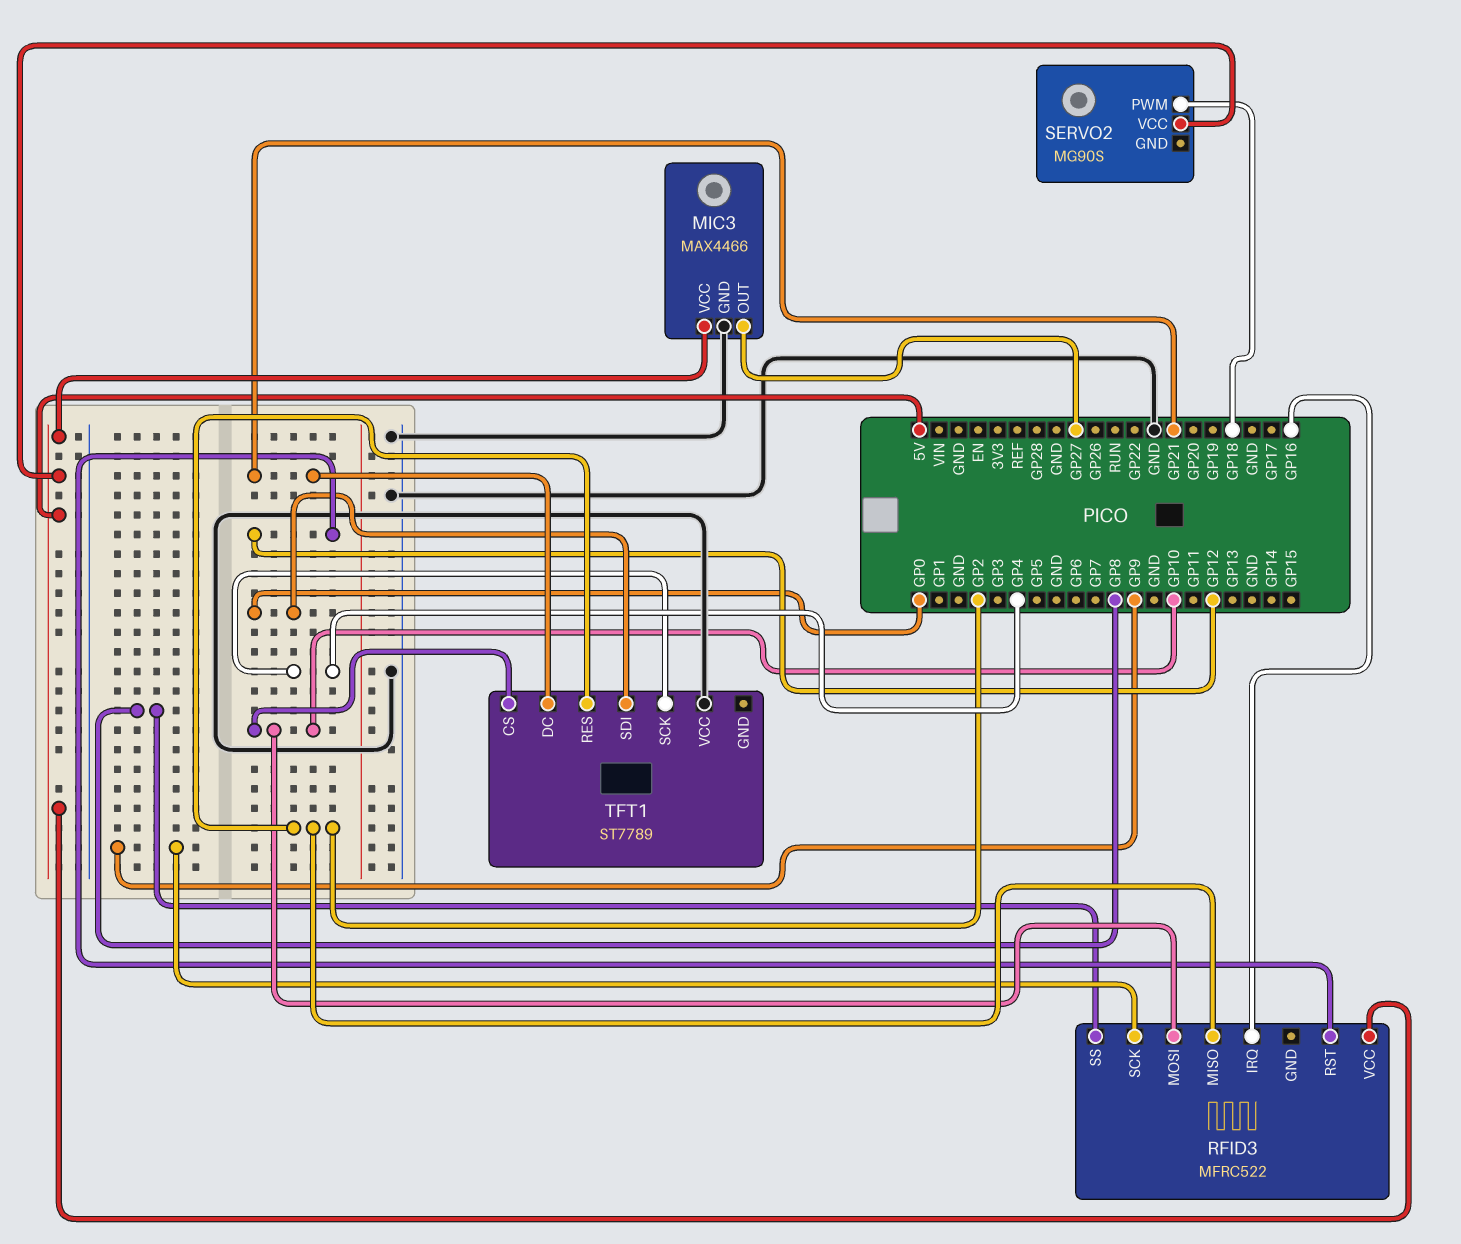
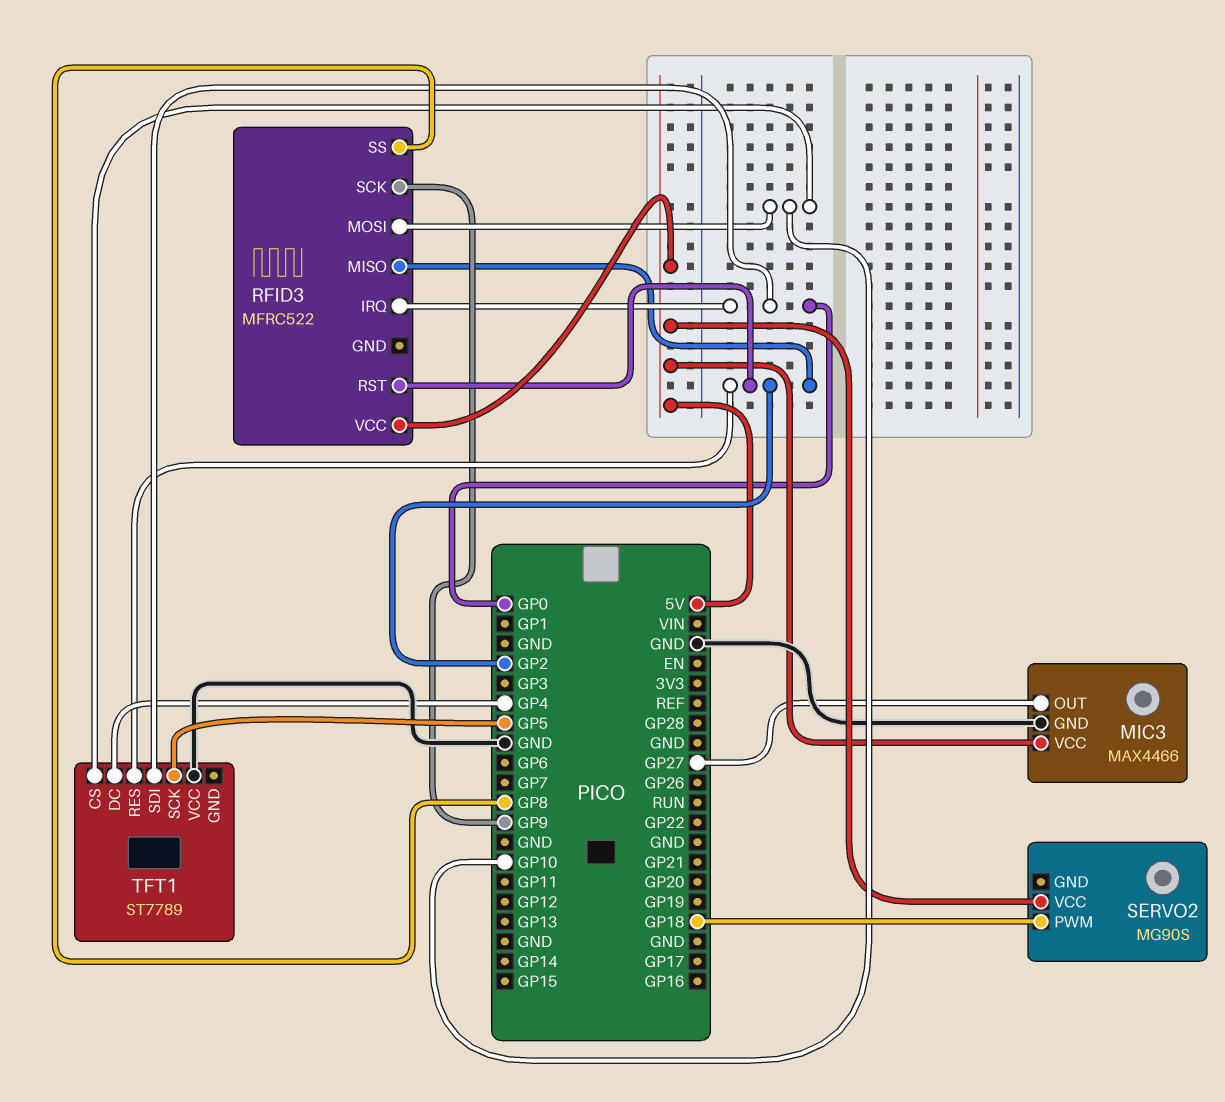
RFID3 pin IRQ: GP16 -> GP0
RFID3 pin RST: GP12 -> GP2
TFT1 pin DC: GP21 -> GP4
TFT1 pin SCK: GP4 -> GP5

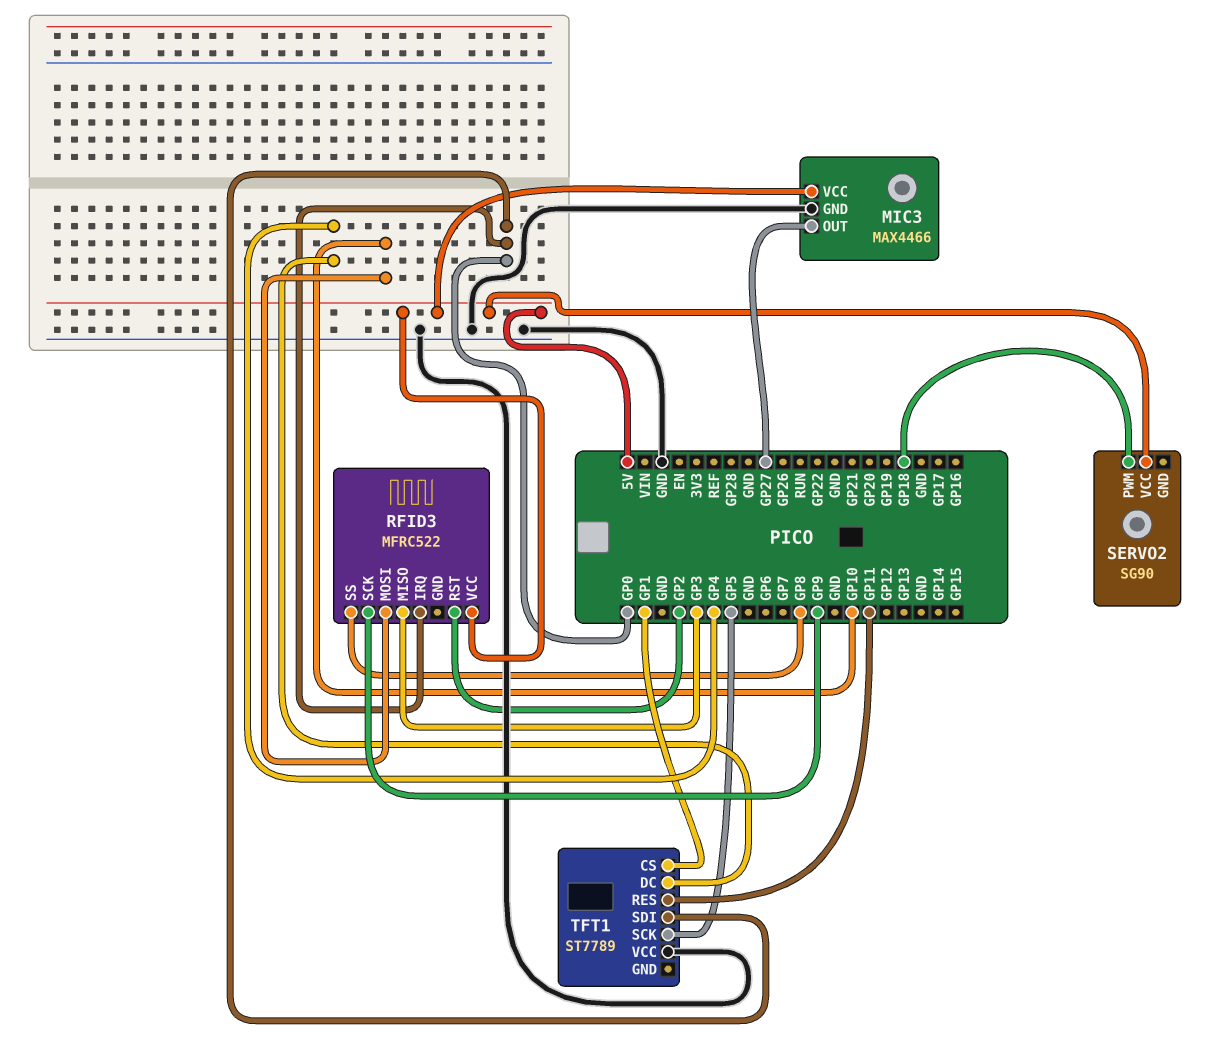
RFID3 pin MISO: GP2 -> GP3
SERVO2: MG90S -> SG90
TFT1 pin CS: GP10 -> GP1
TFT1 pin RES: GP2 -> GP11

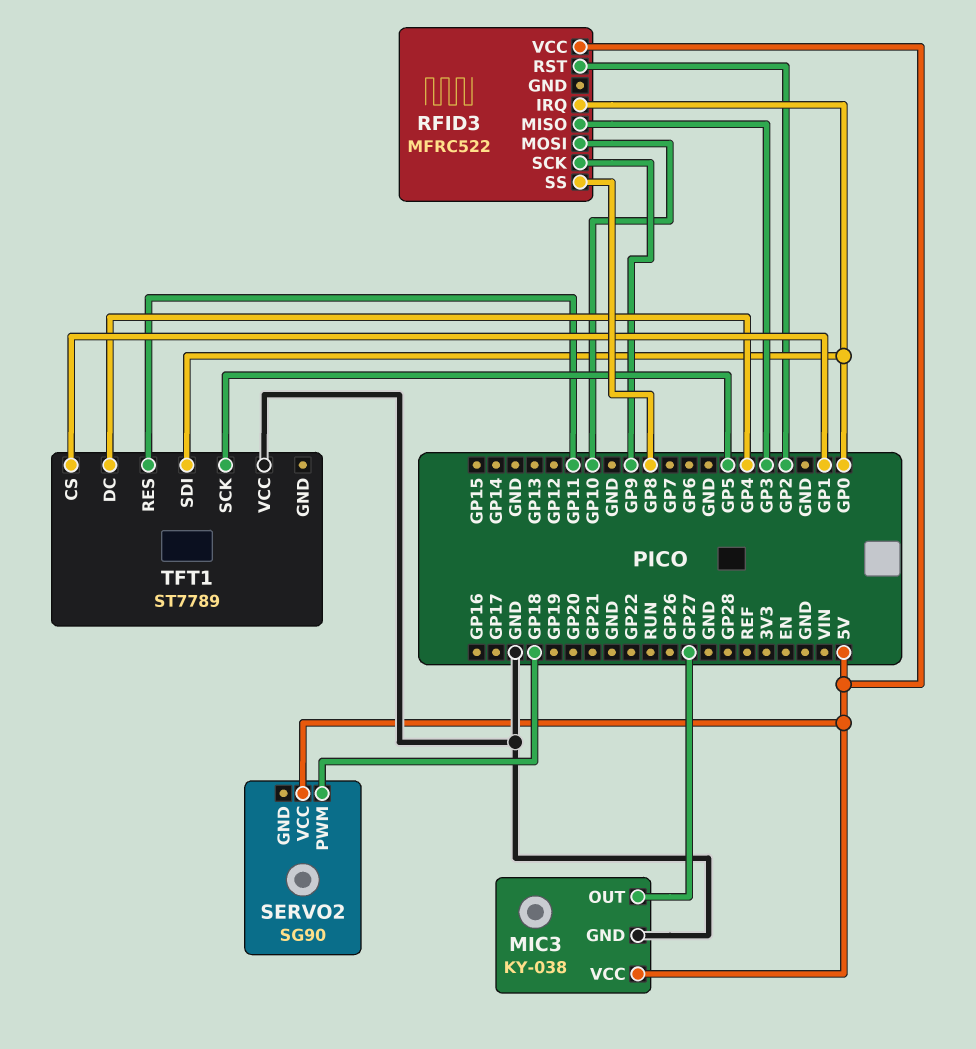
MIC3: MAX4466 -> KY-038

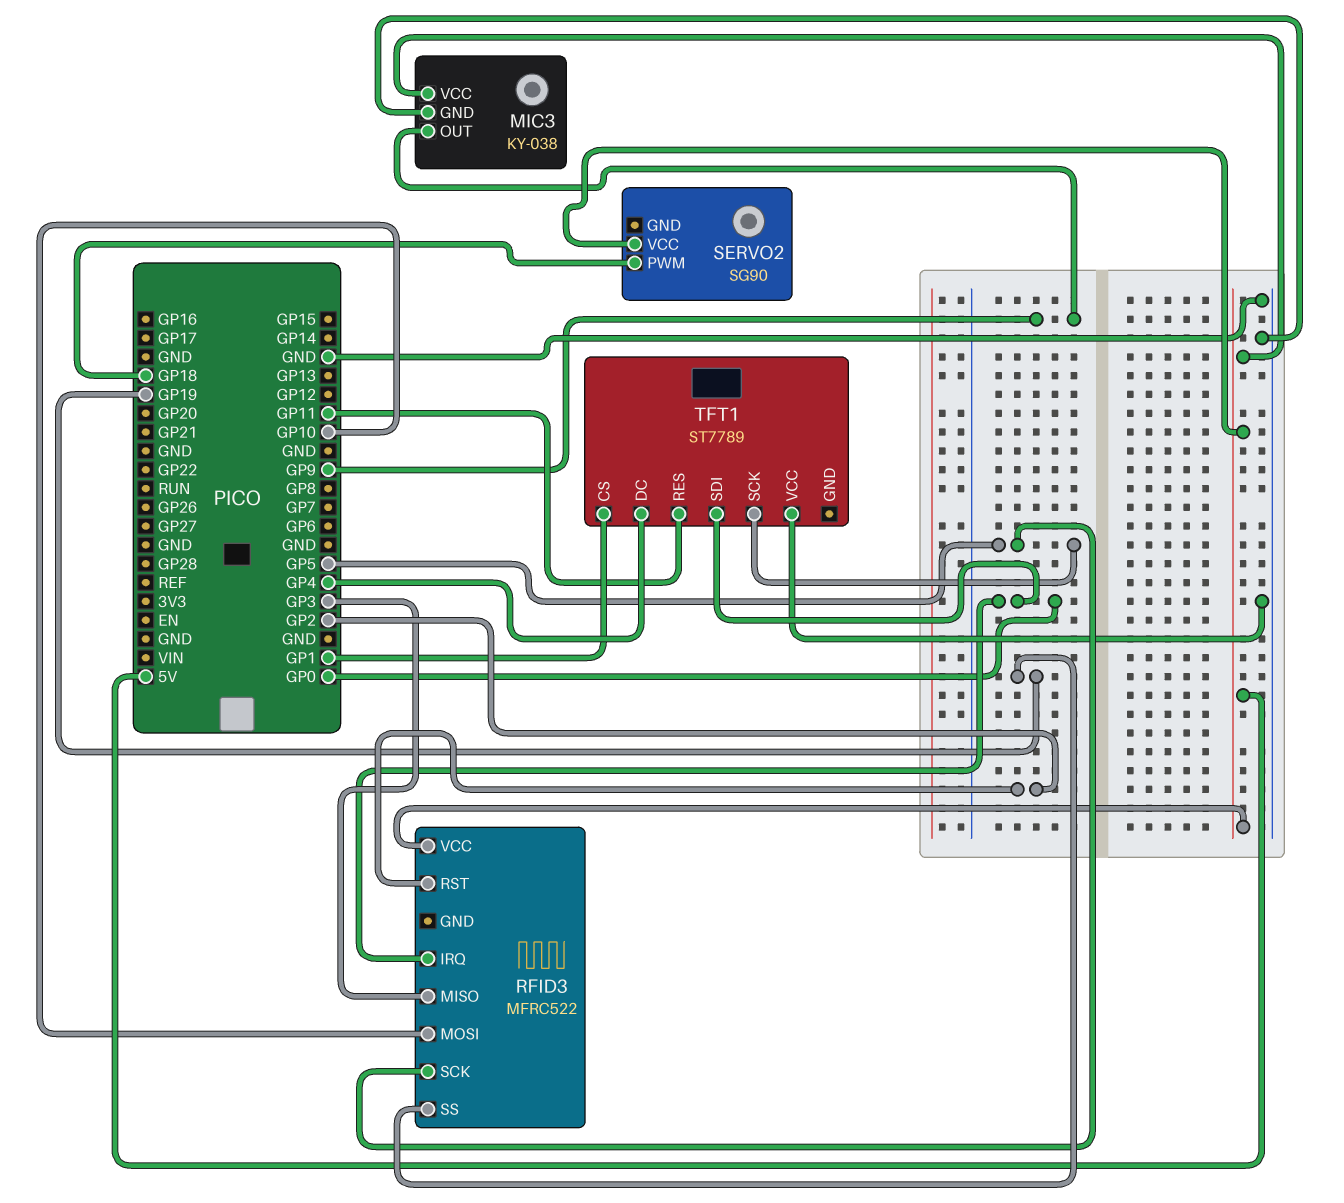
MIC3 pin OUT: GP27 -> GP9
RFID3 pin SCK: GP9 -> GP5
RFID3 pin SS: GP8 -> GP19

